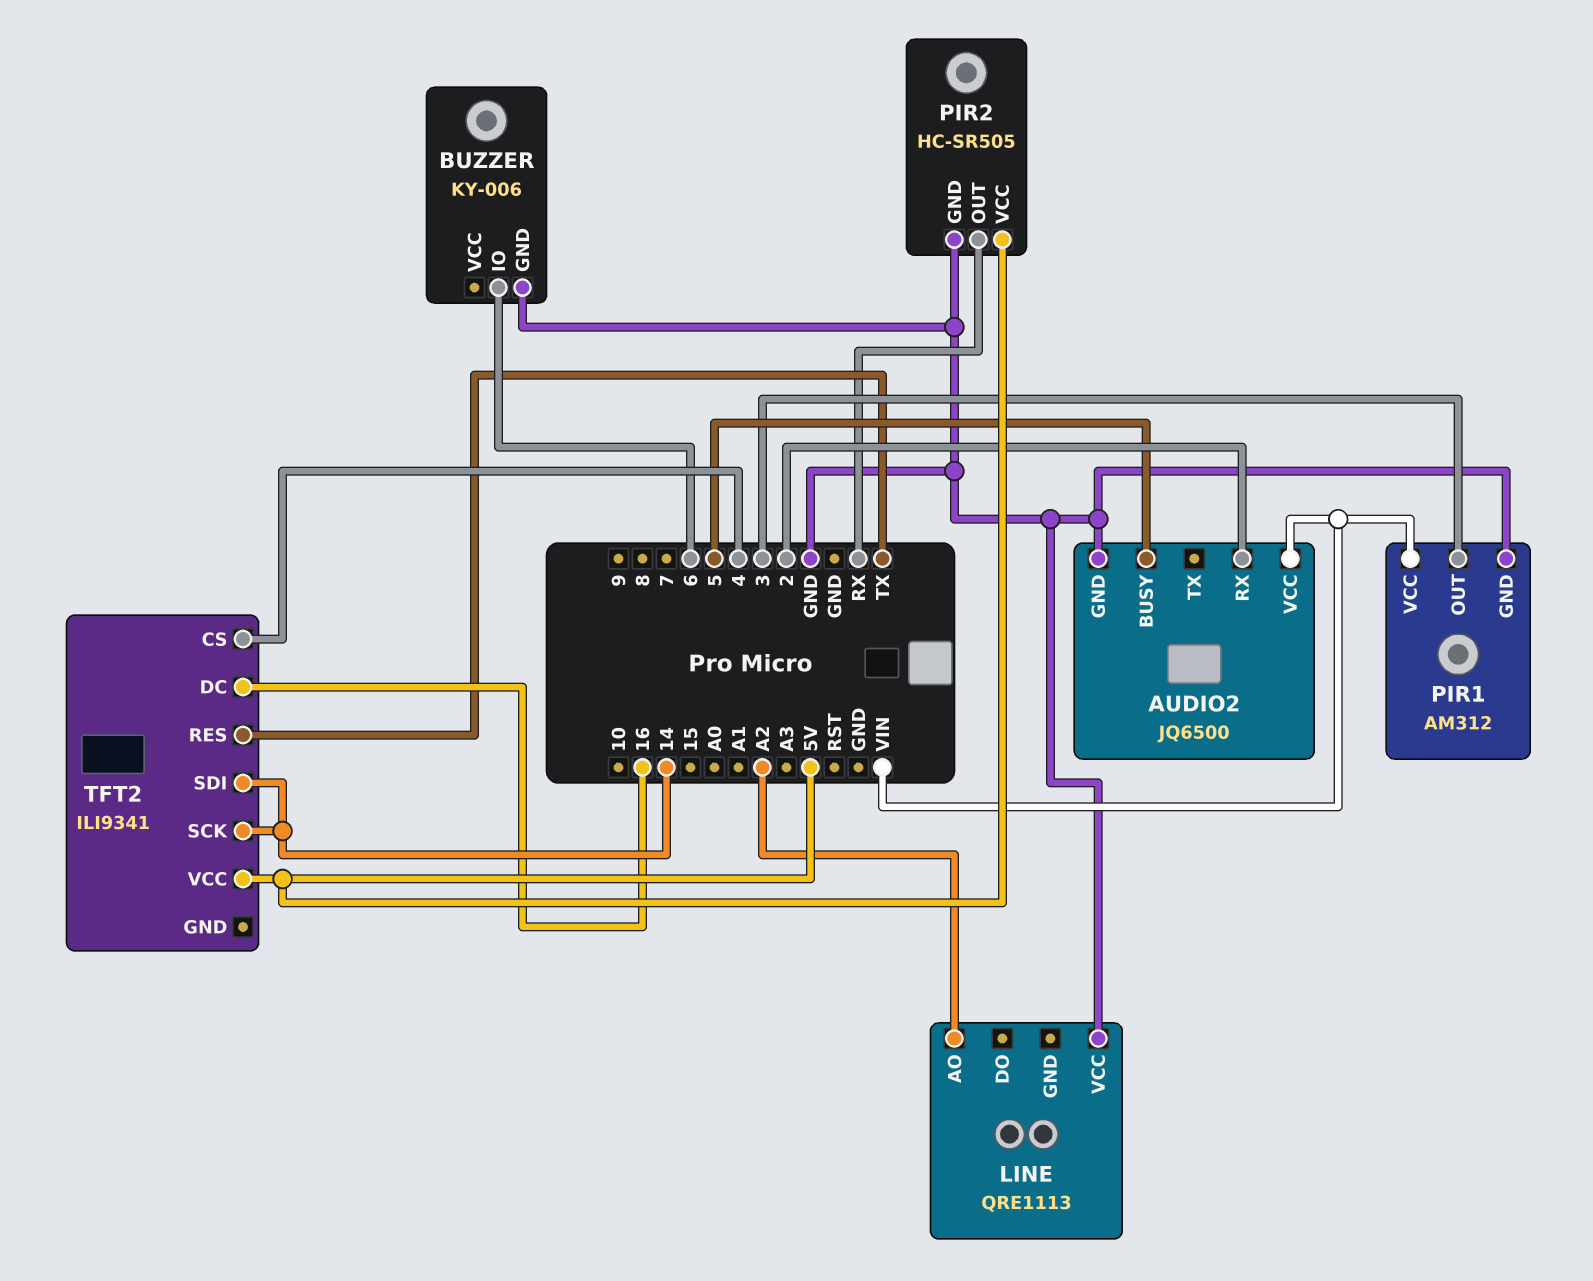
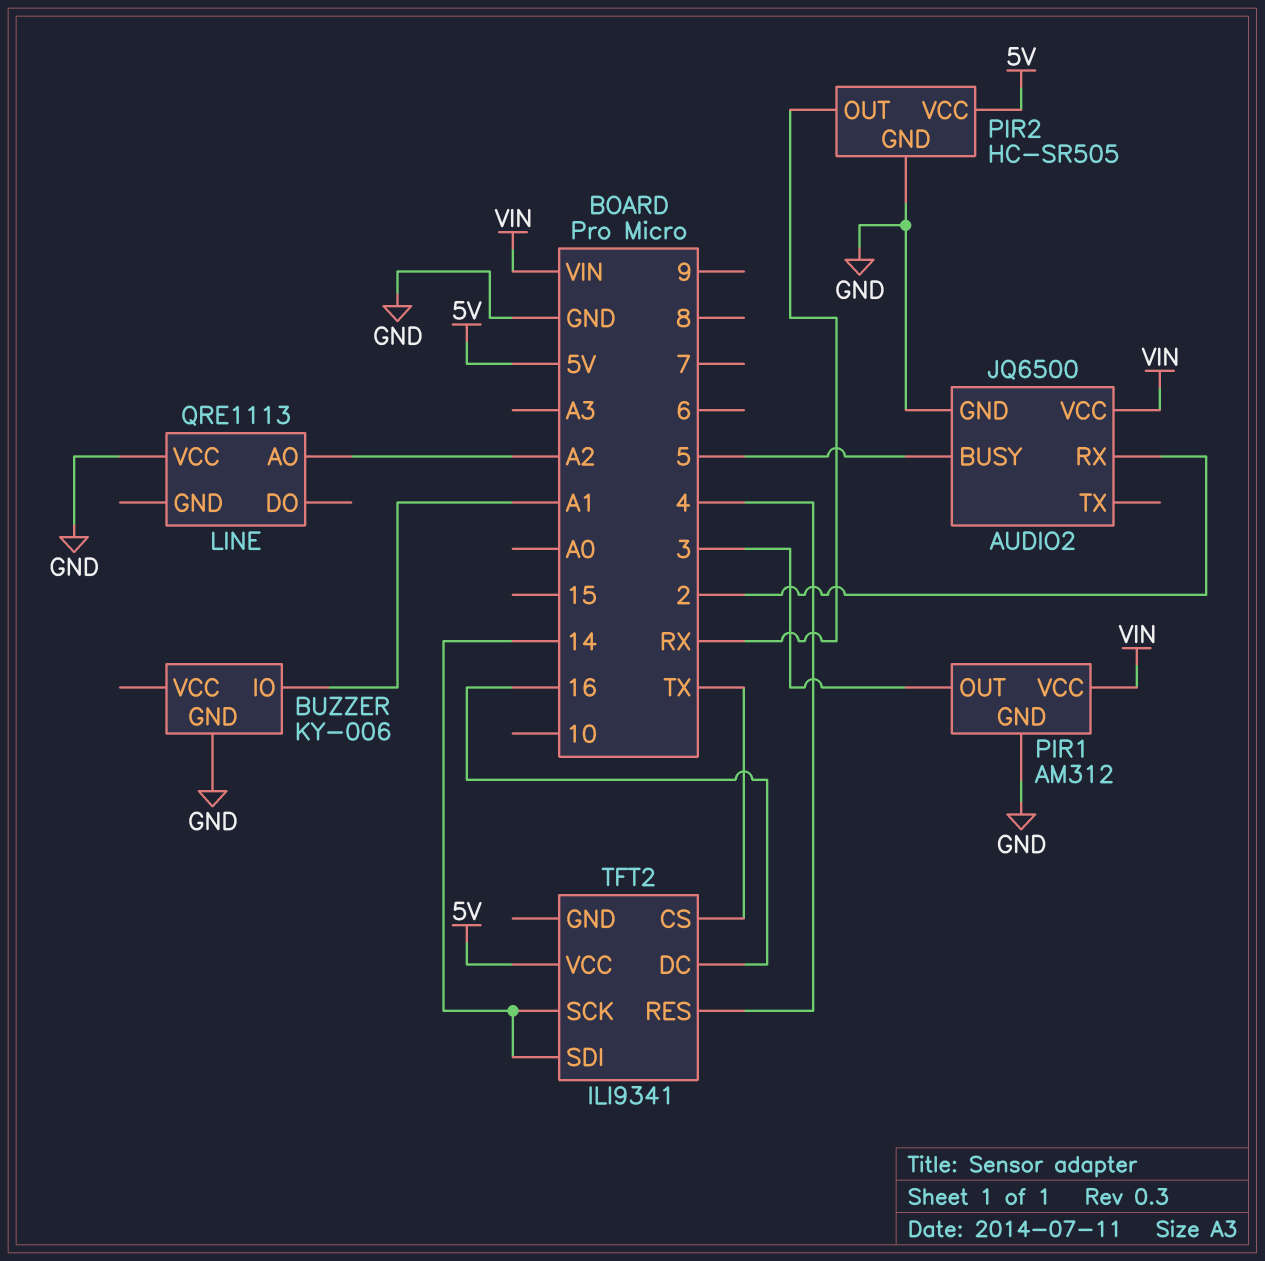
BUZZER pin IO: 6 -> A1
TFT2 pin CS: 4 -> TX
TFT2 pin RES: TX -> 4

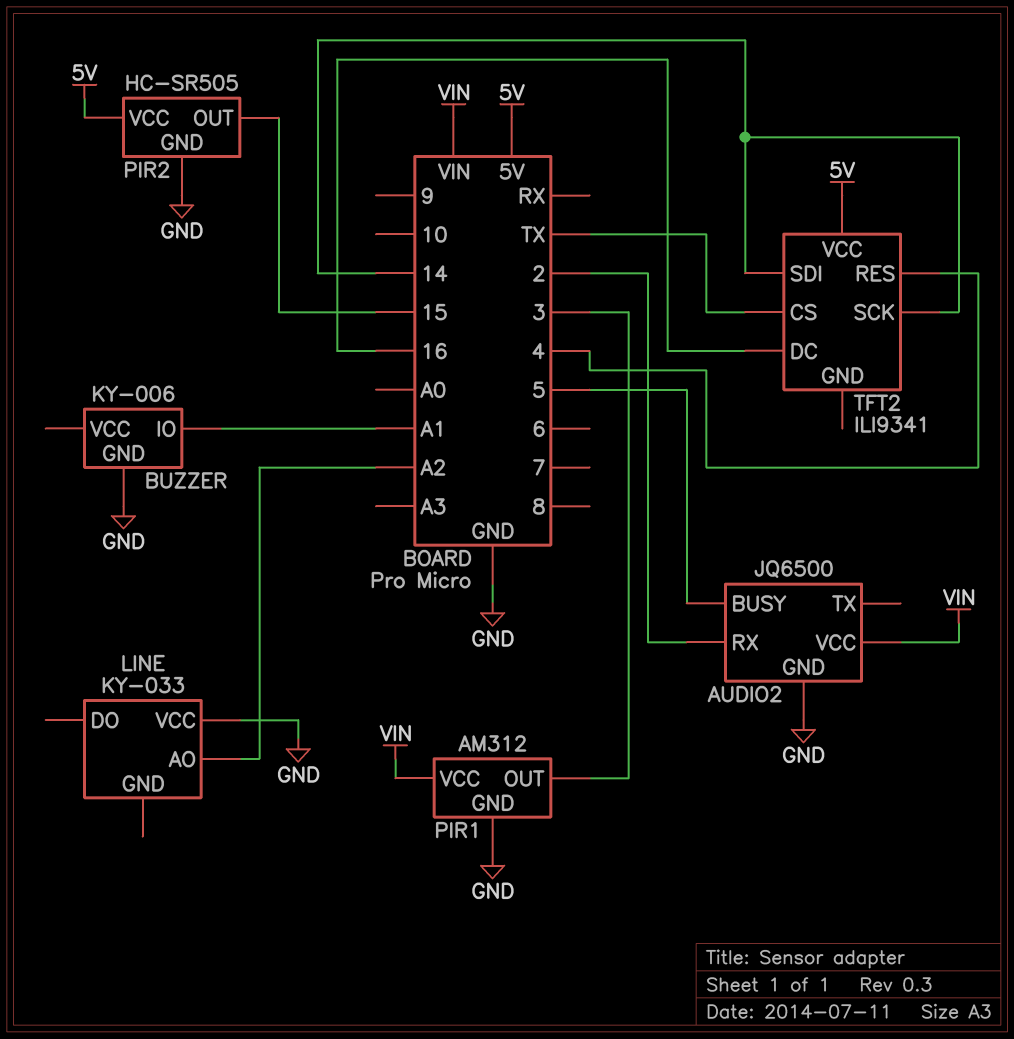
LINE: QRE1113 -> KY-033
PIR2 pin OUT: RX -> 15

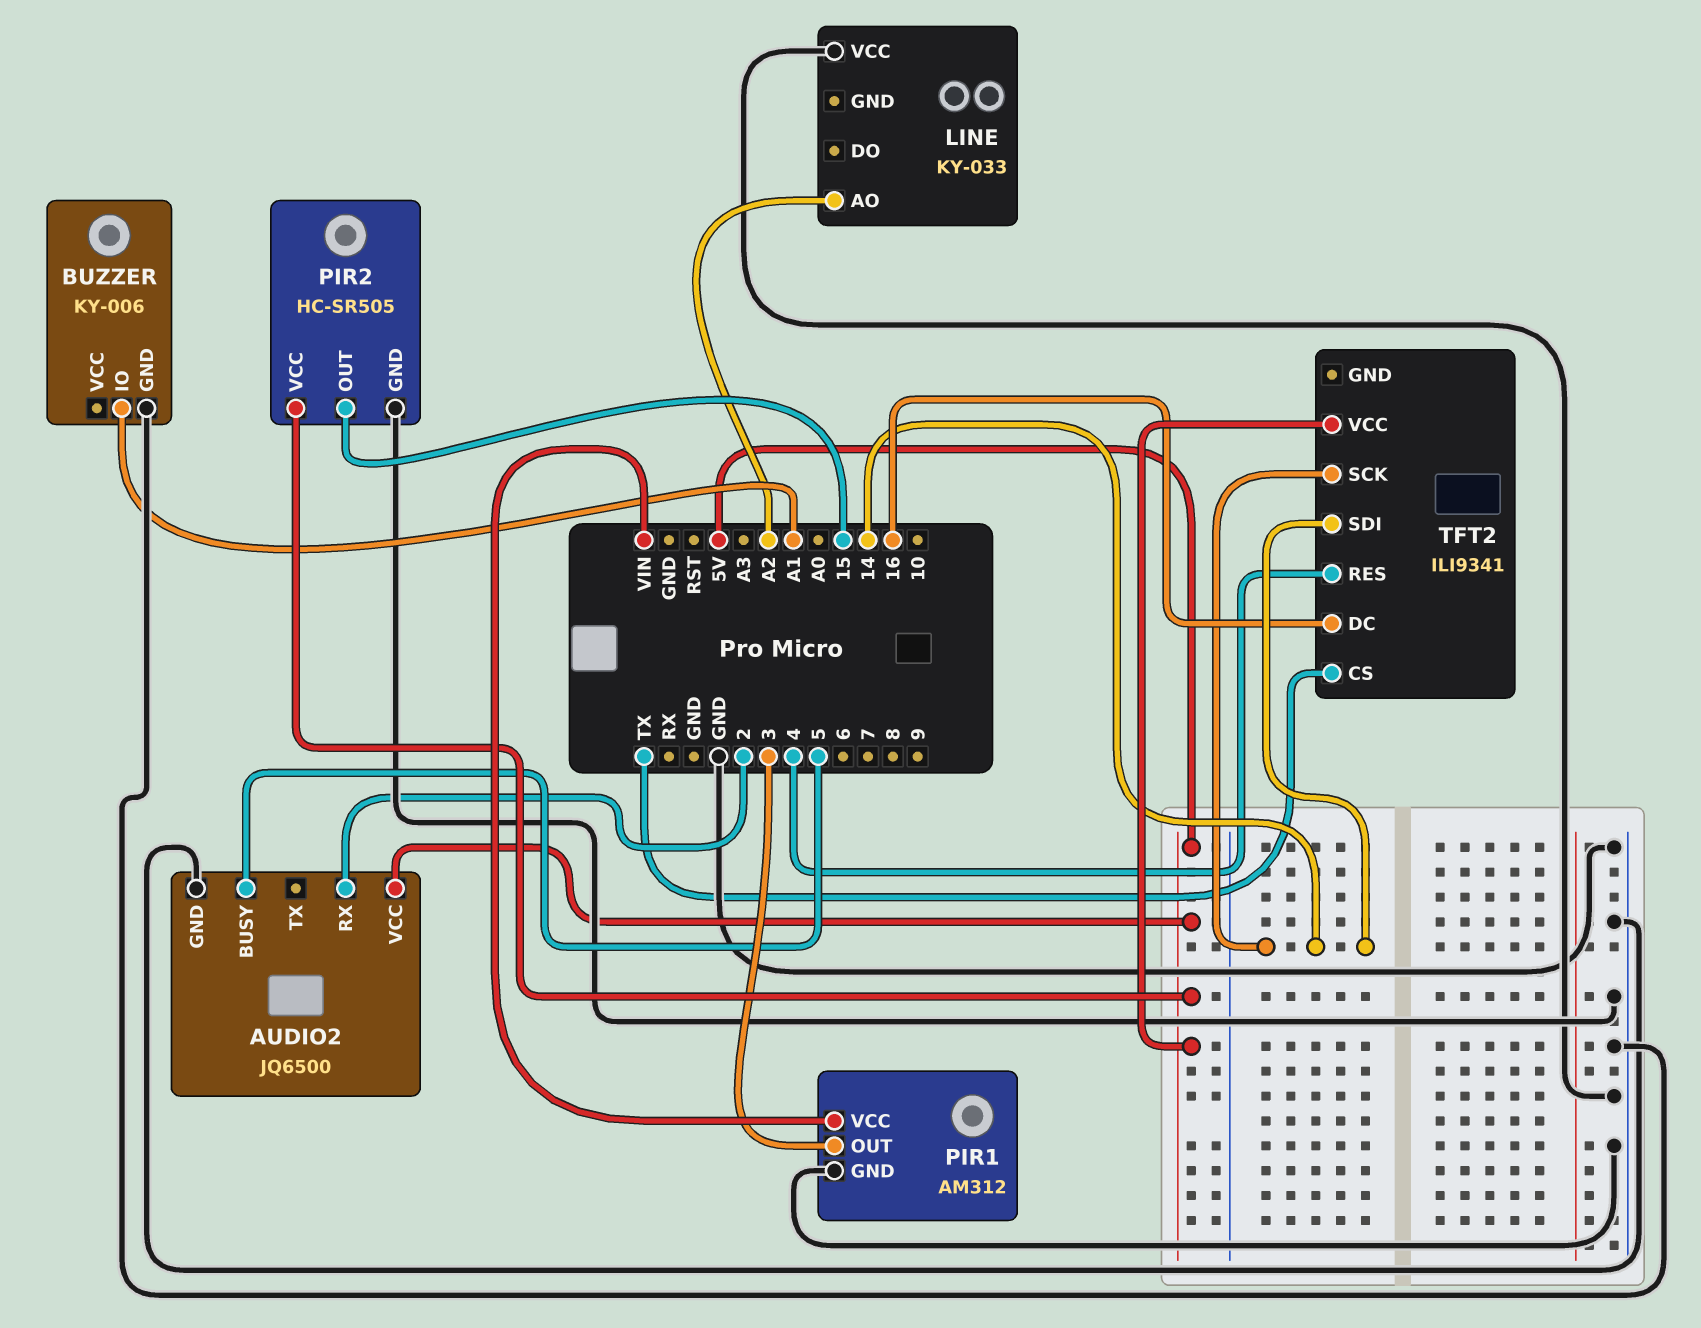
AUDIO2 pin VCC: VIN -> 5V

